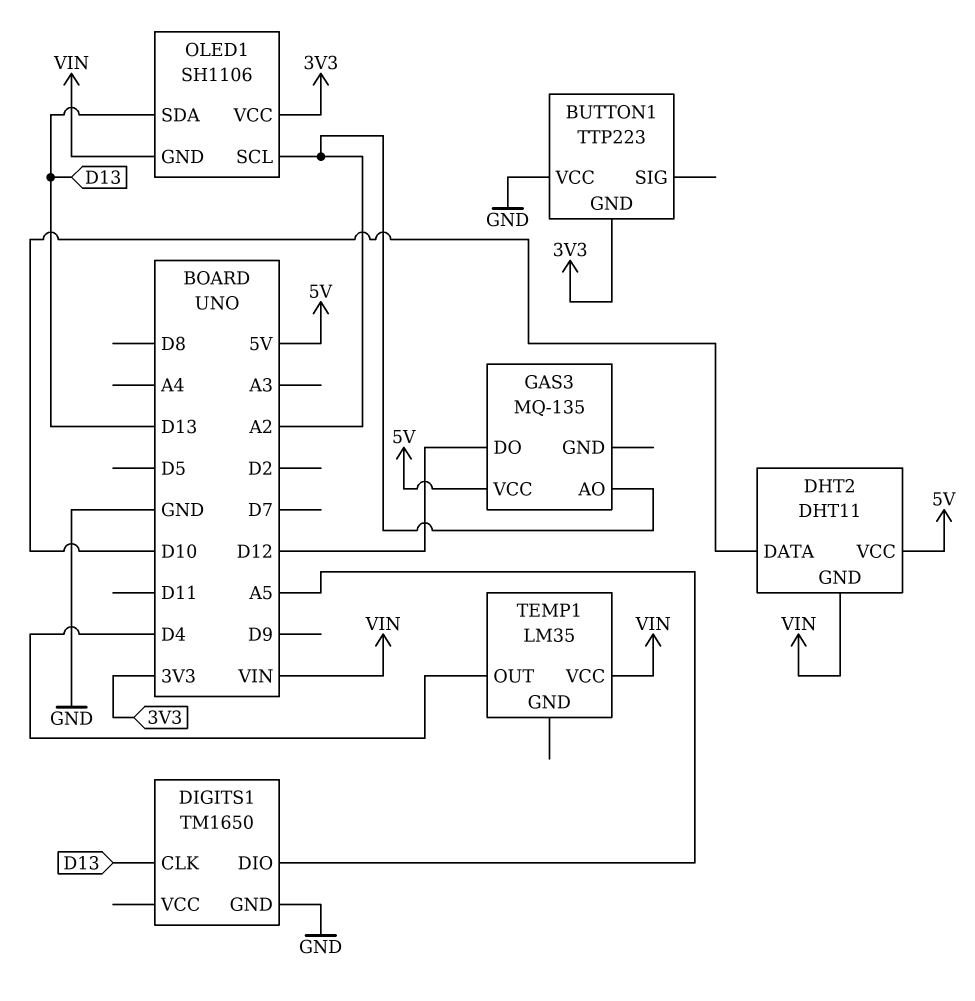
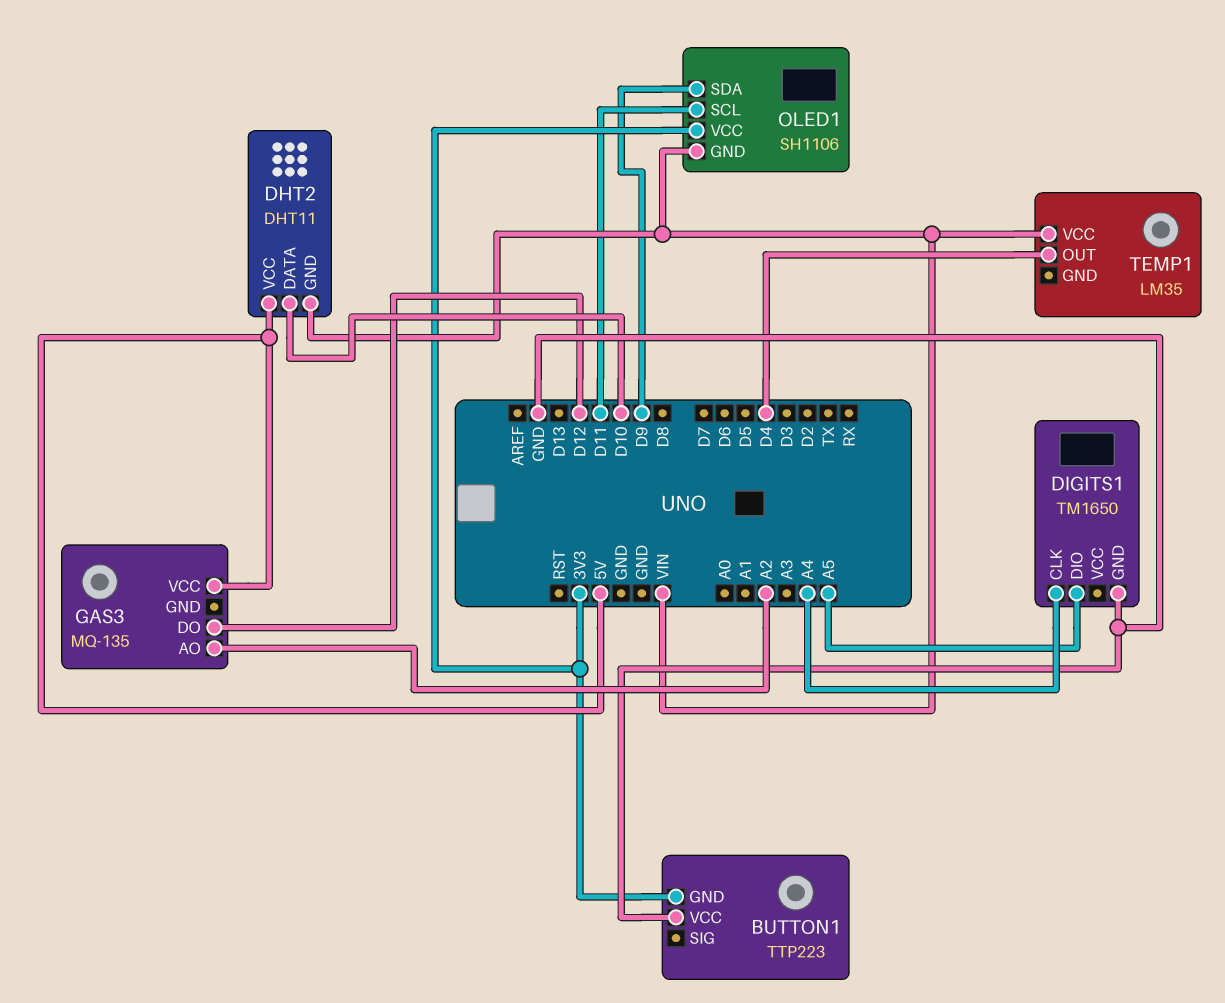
DIGITS1 pin CLK: D13 -> A4
OLED1 pin SCL: A2 -> D11
OLED1 pin SDA: D13 -> D9

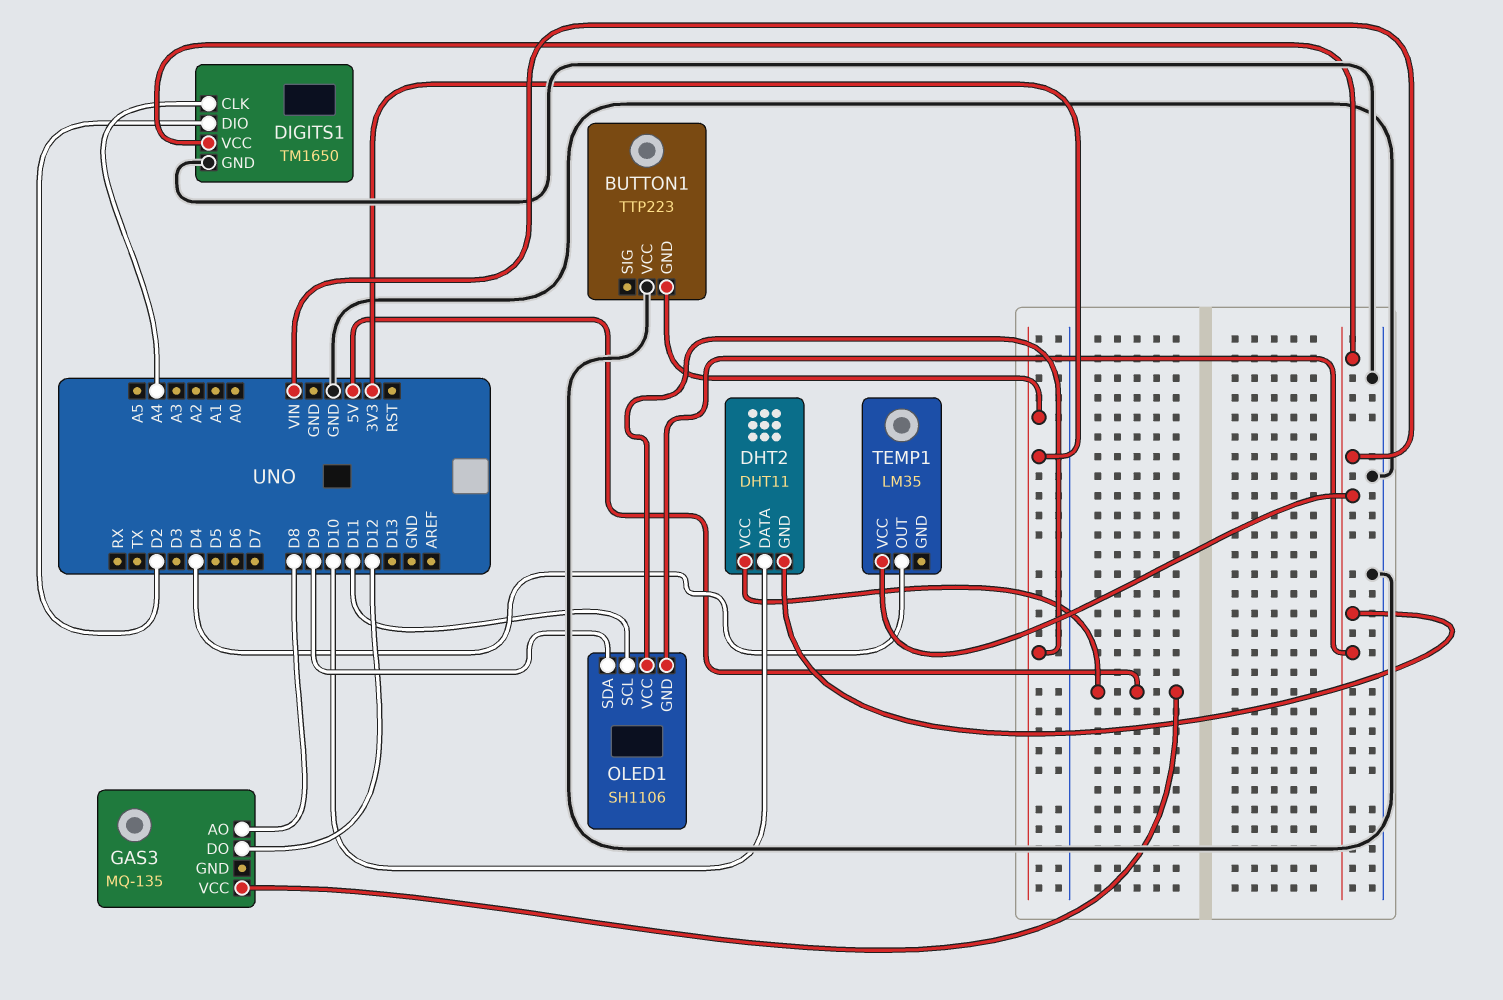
DIGITS1 pin DIO: A5 -> D2
DIGITS1 pin VCC: none -> VIN
GAS3 pin AO: A2 -> D8

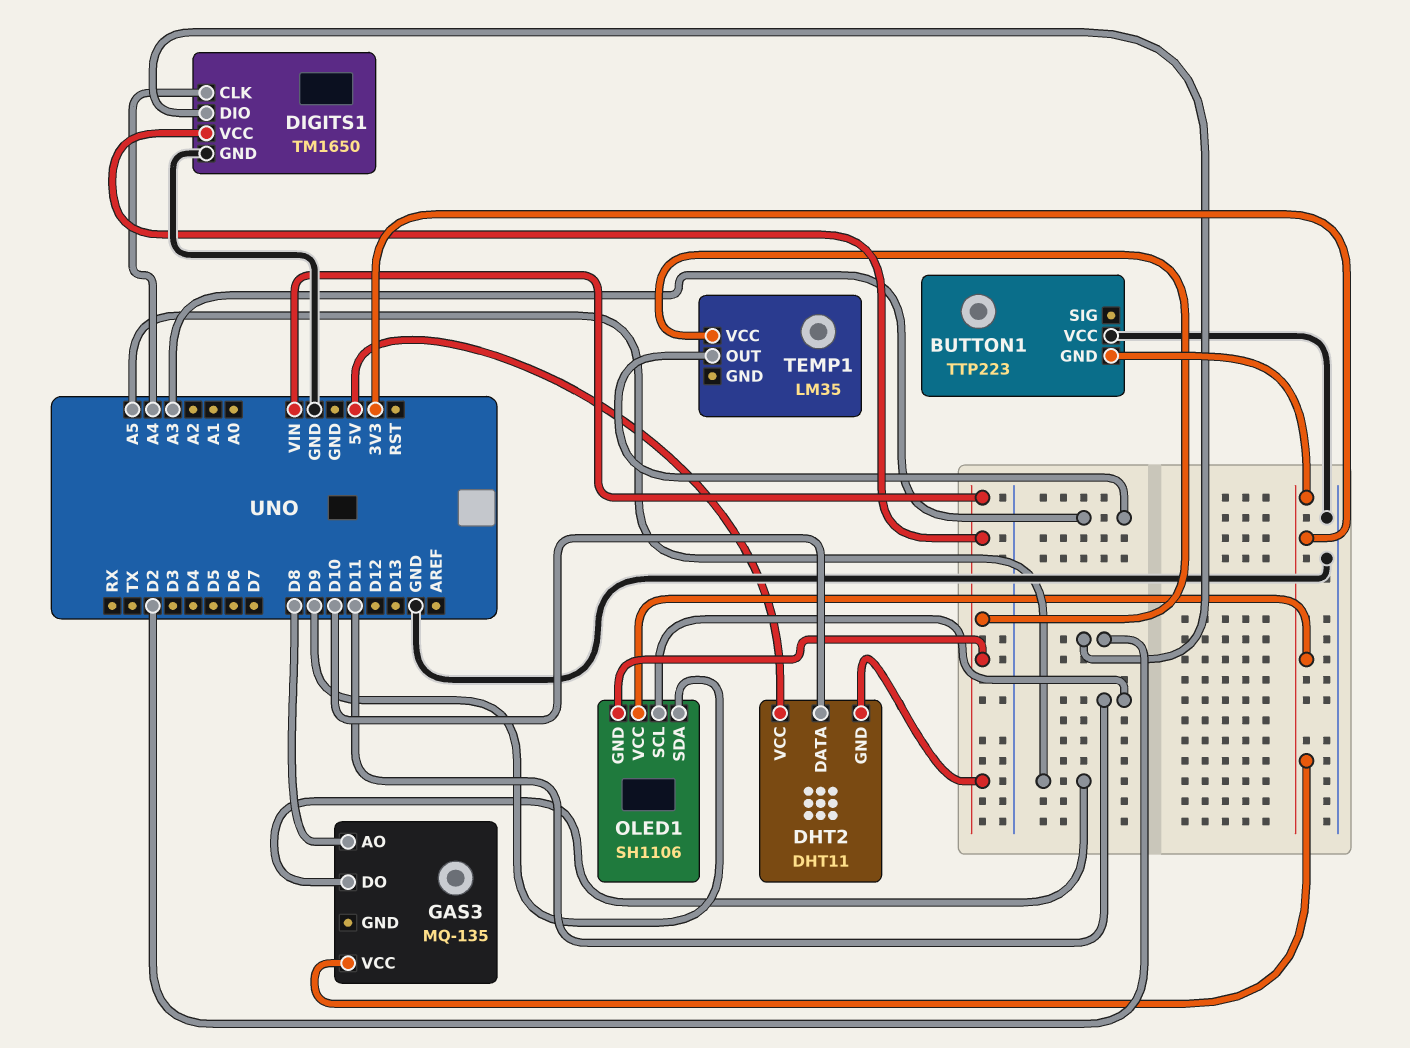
GAS3 pin DO: D12 -> A5
GAS3 pin VCC: 5V -> 3V3
TEMP1 pin OUT: D4 -> A3

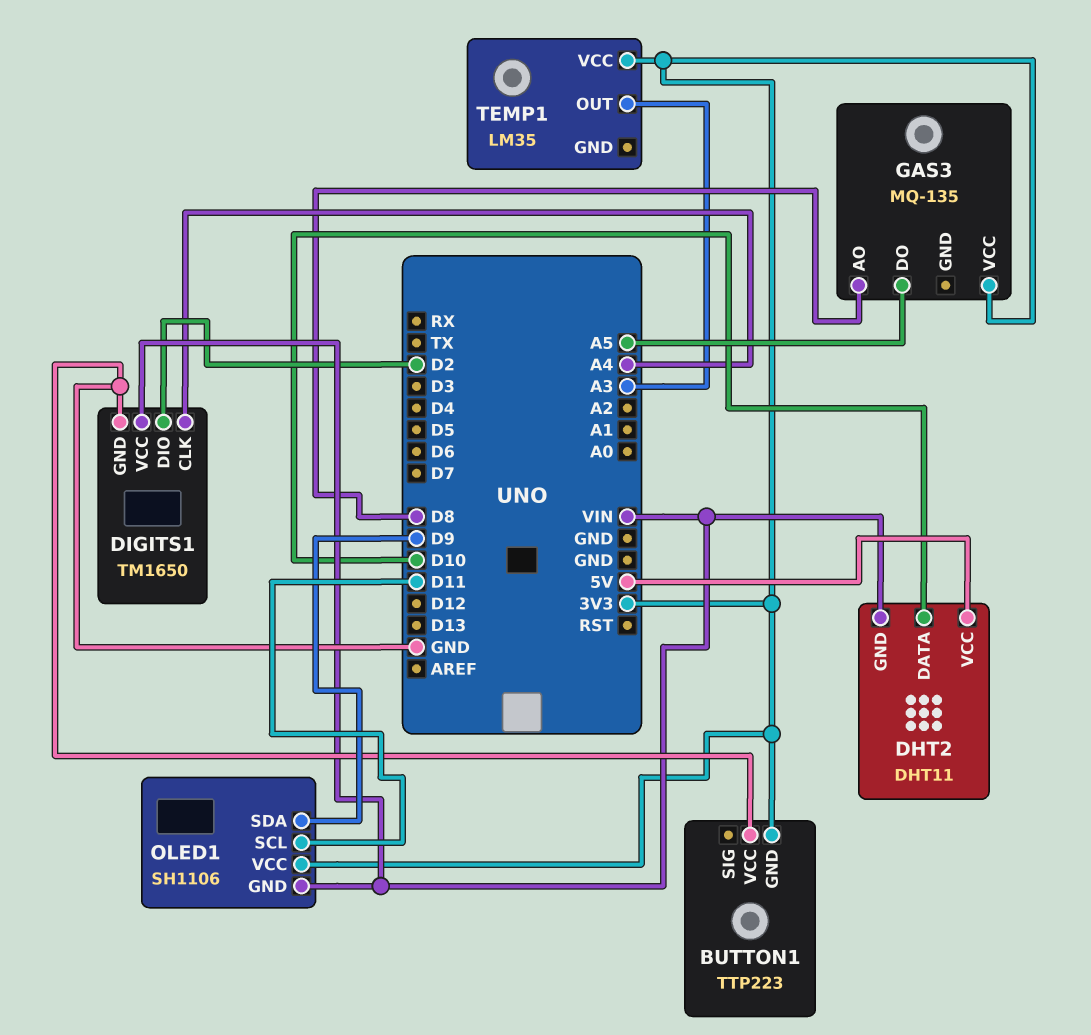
TEMP1 pin VCC: VIN -> 3V3

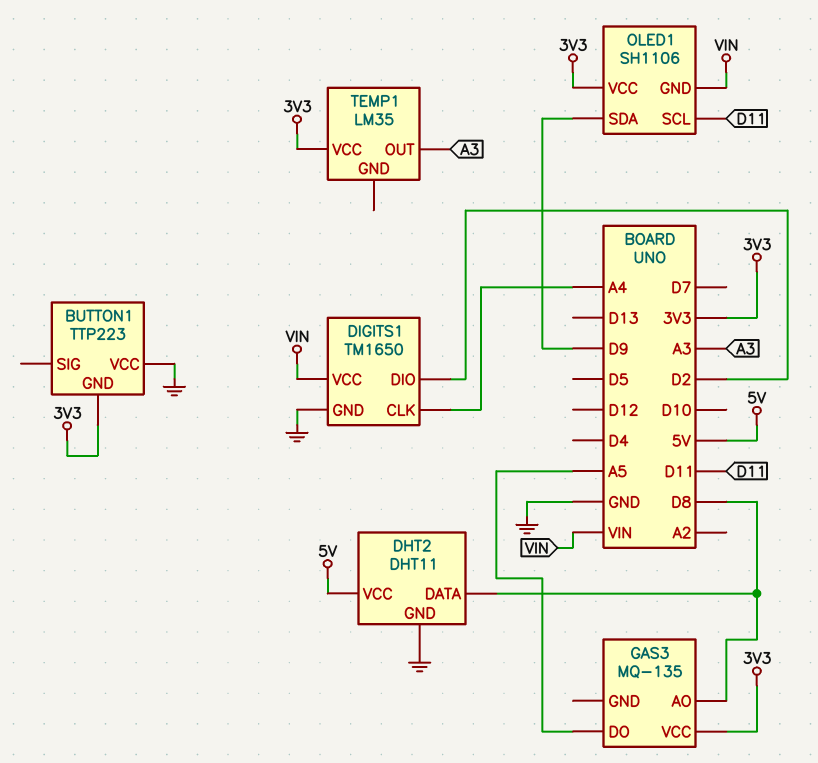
DHT2 pin DATA: D10 -> D8
DHT2 pin GND: VIN -> GND

